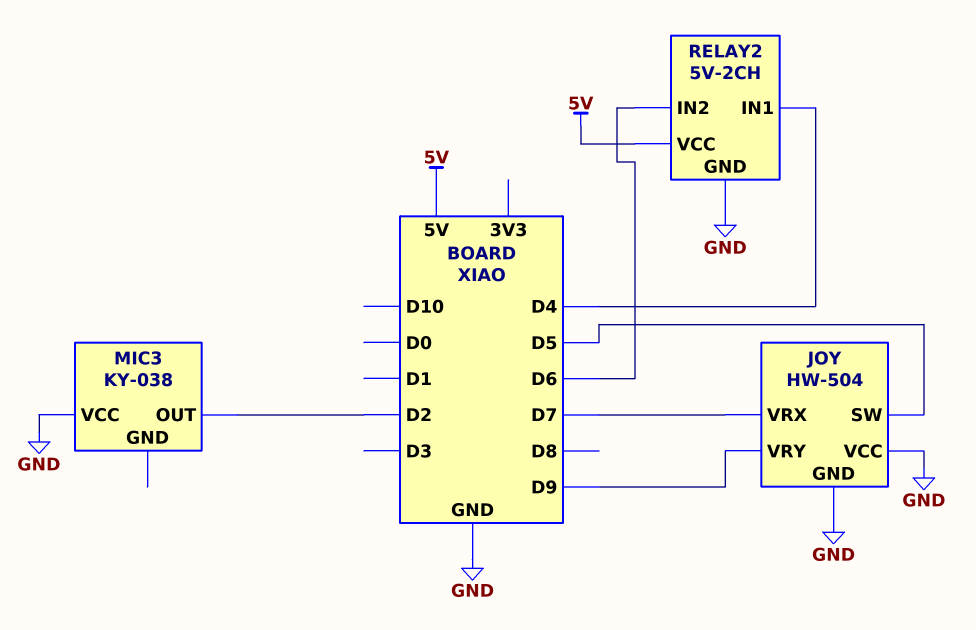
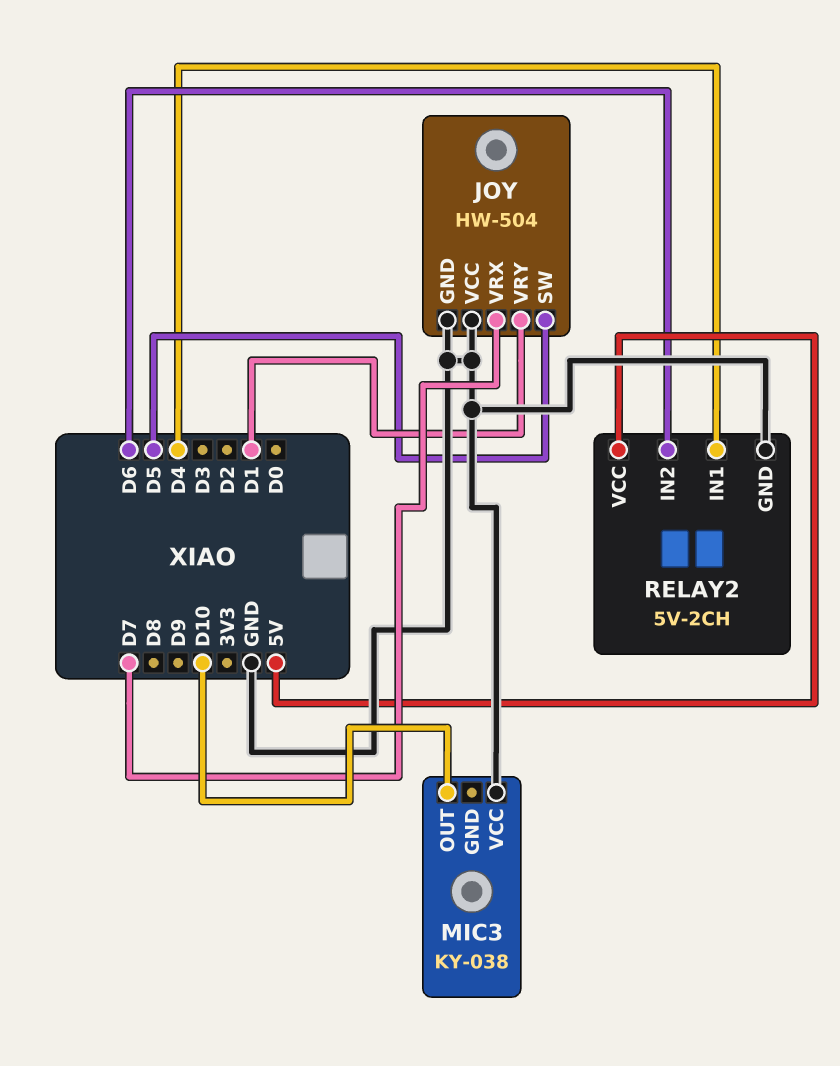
JOY pin VRY: D9 -> D1
MIC3 pin OUT: D2 -> D10

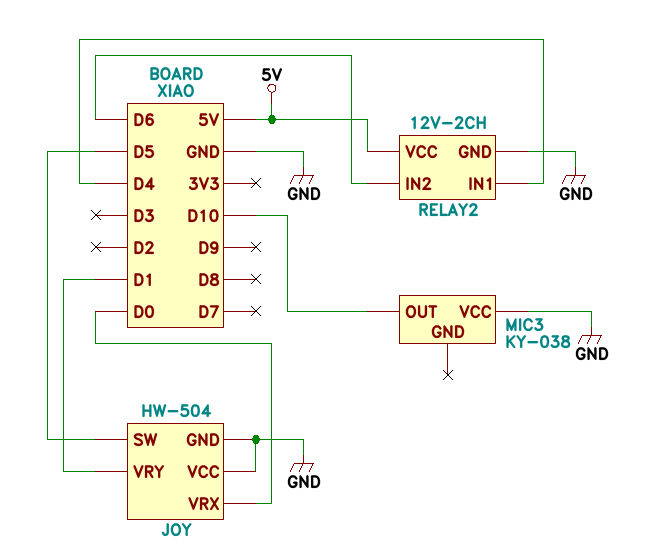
JOY pin VRX: D7 -> D0
RELAY2: 5V-2CH -> 12V-2CH

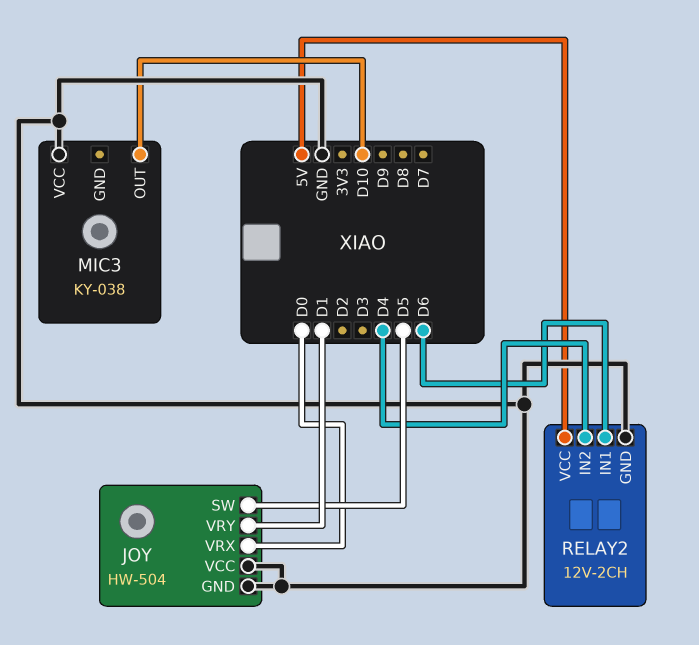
RELAY2 pin IN1: D4 -> D6
RELAY2 pin IN2: D6 -> D4

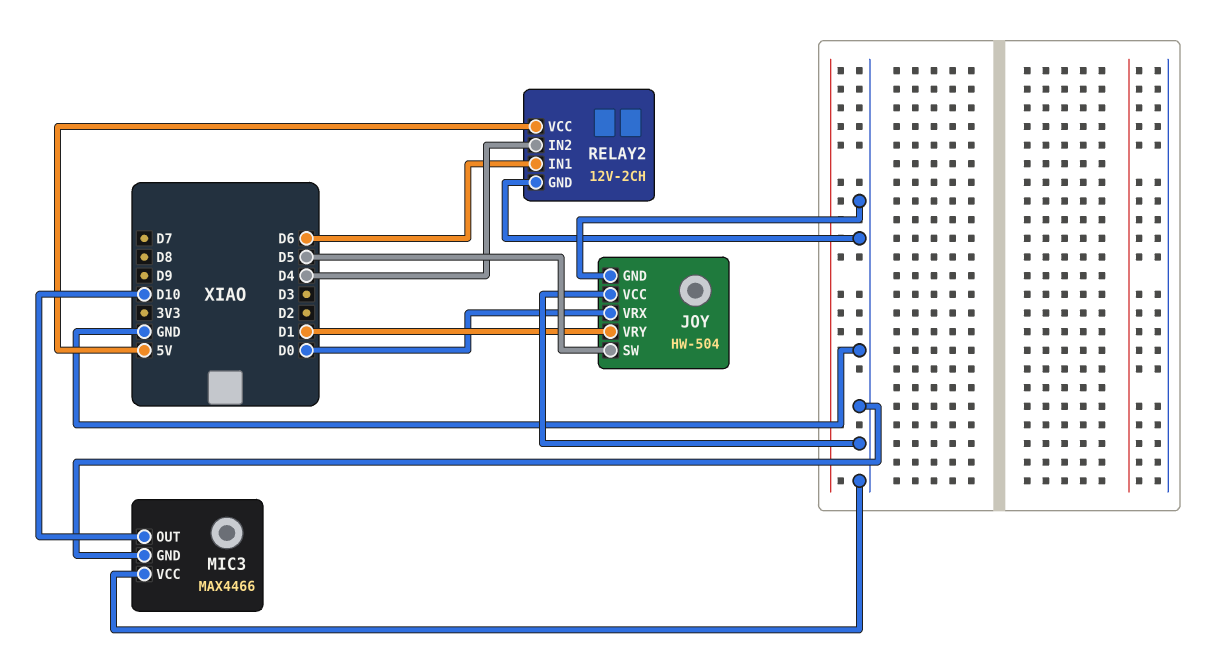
MIC3: KY-038 -> MAX4466
MIC3 pin GND: none -> GND

